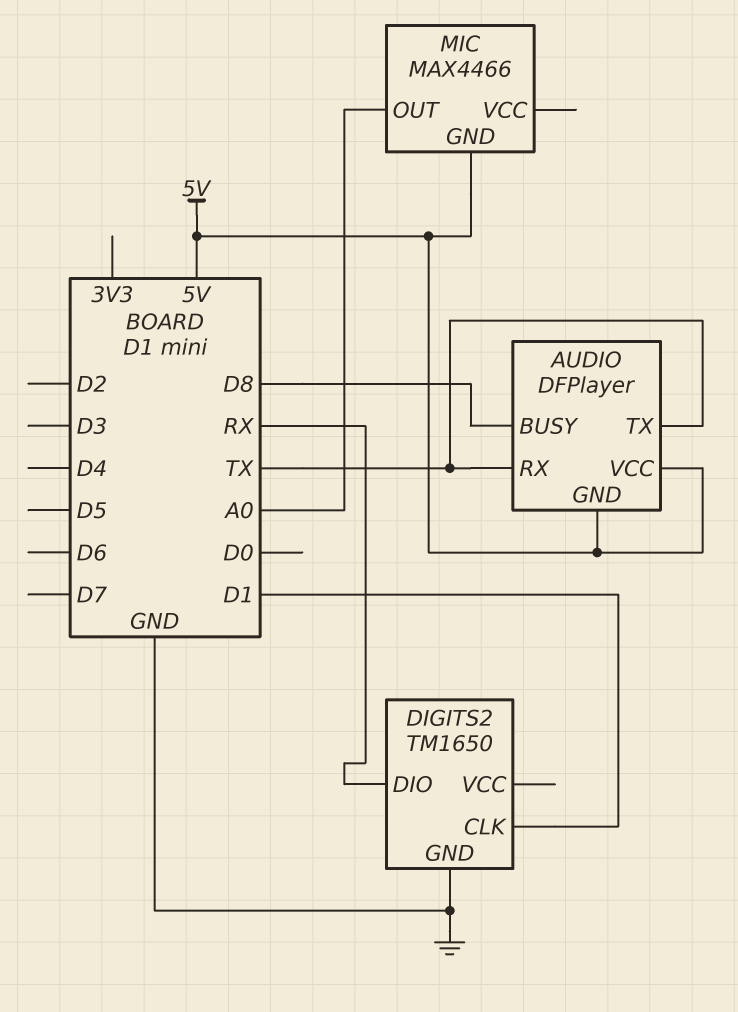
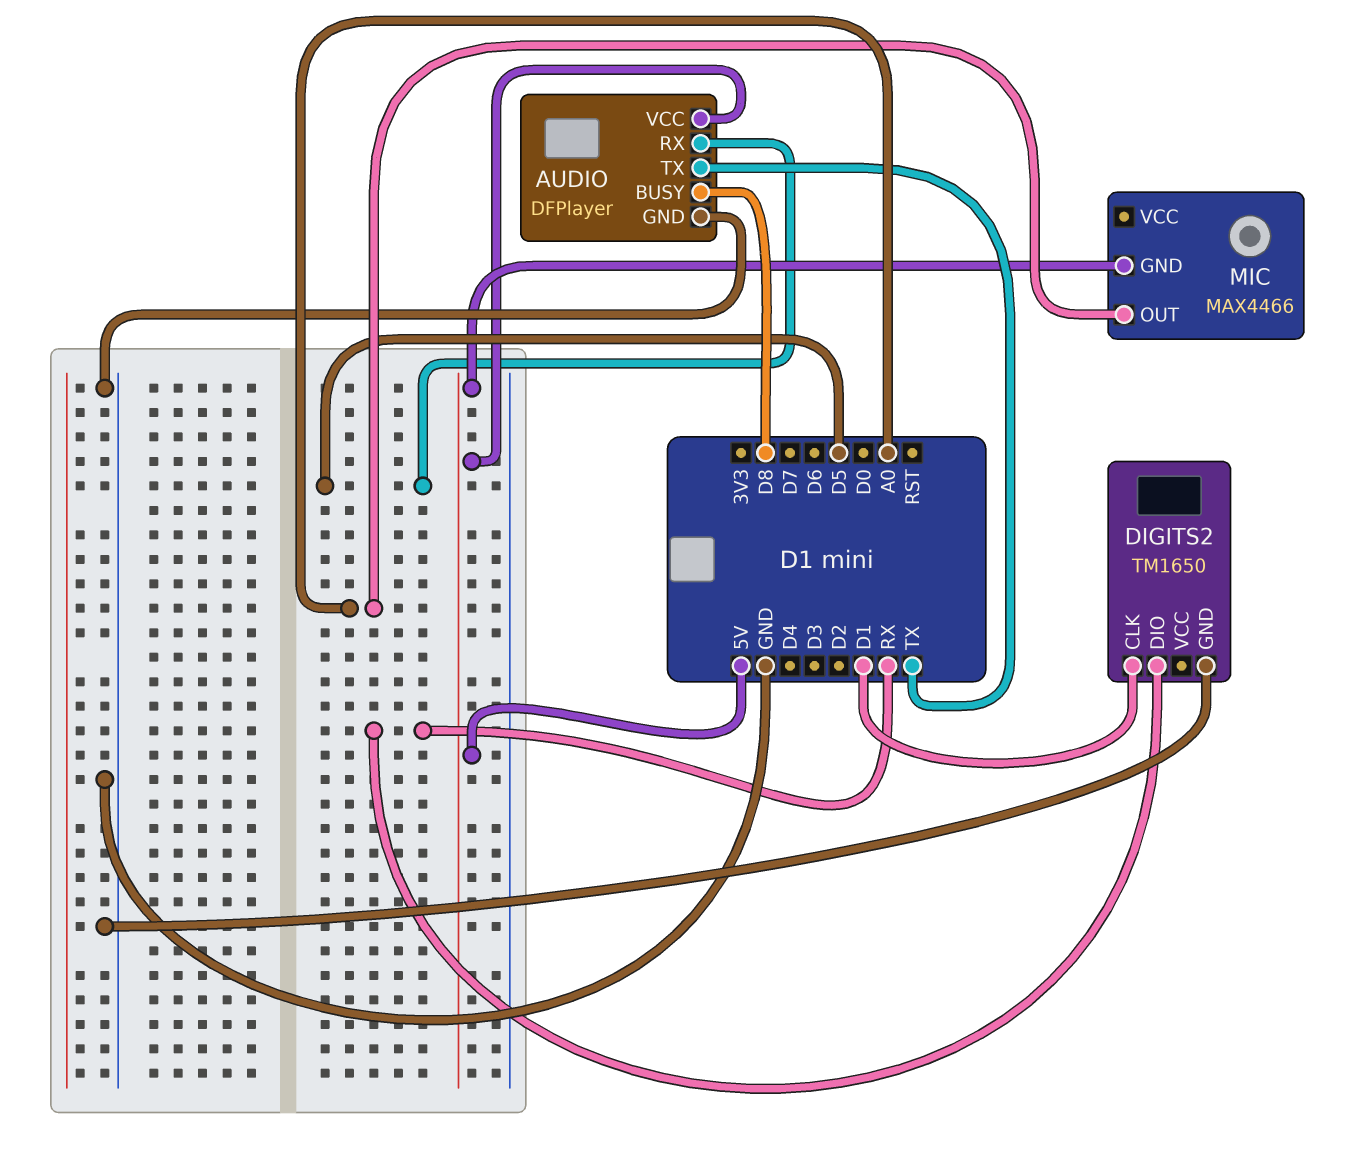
AUDIO pin GND: 5V -> GND
AUDIO pin RX: TX -> D5

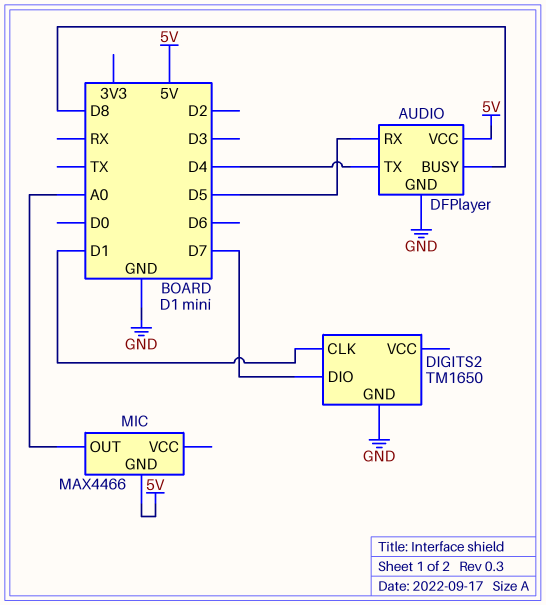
AUDIO pin TX: TX -> D4
DIGITS2 pin DIO: RX -> D7

